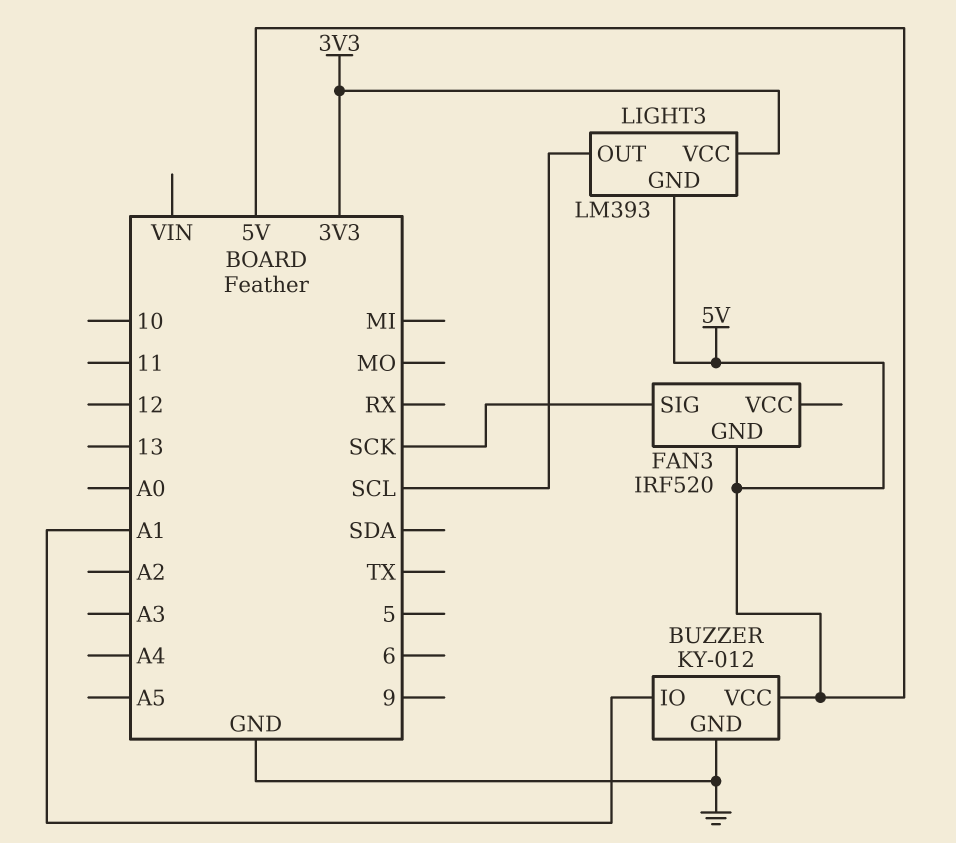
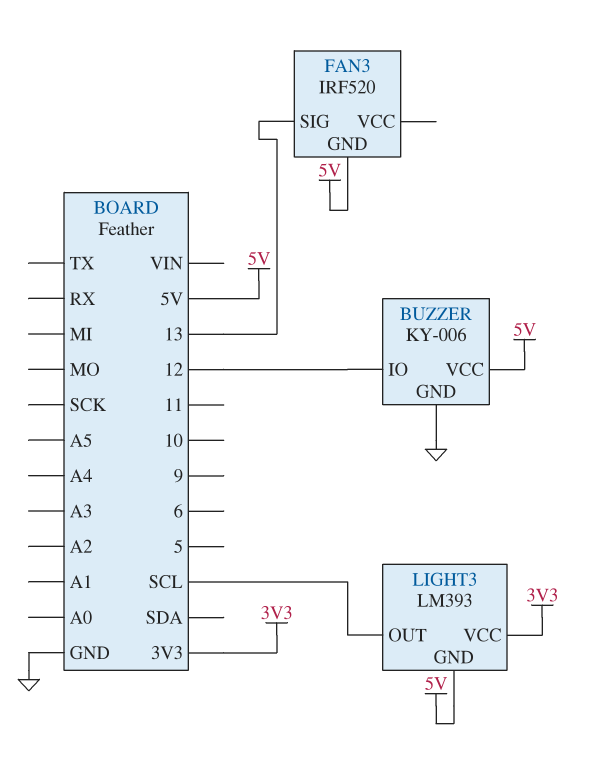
BUZZER: KY-012 -> KY-006
BUZZER pin IO: A1 -> 12
FAN3 pin SIG: SCK -> 13

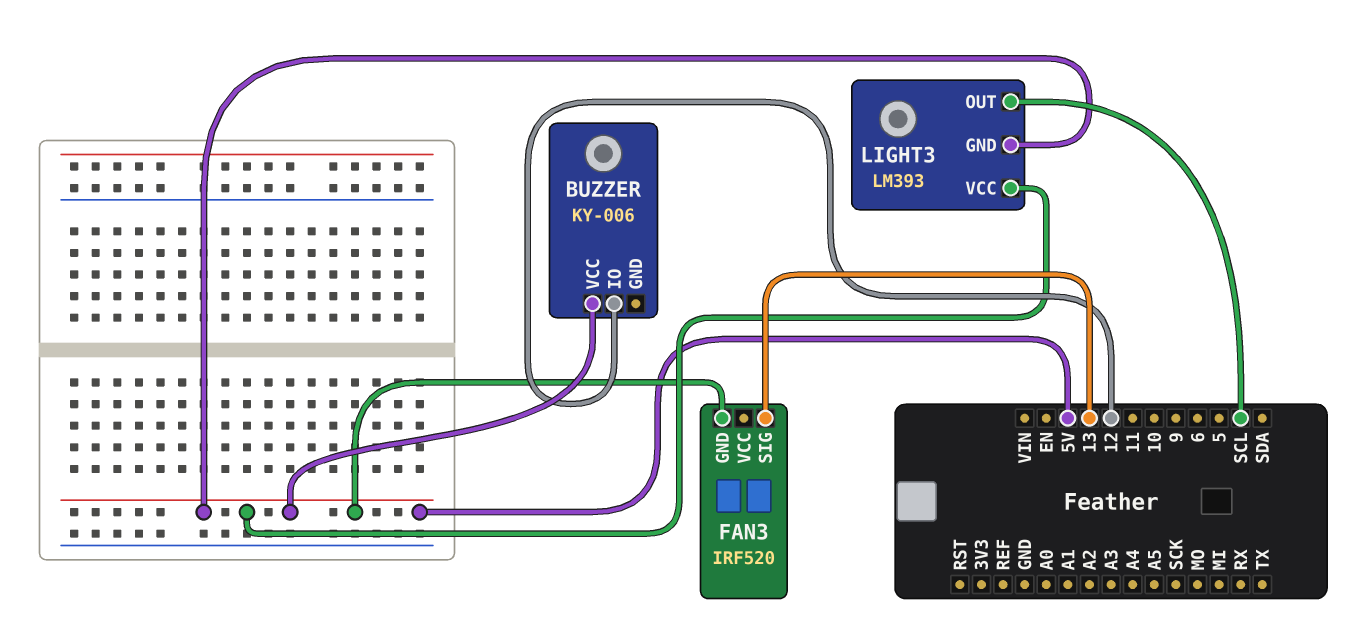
BUZZER pin GND: GND -> none
LIGHT3 pin VCC: 3V3 -> 5V

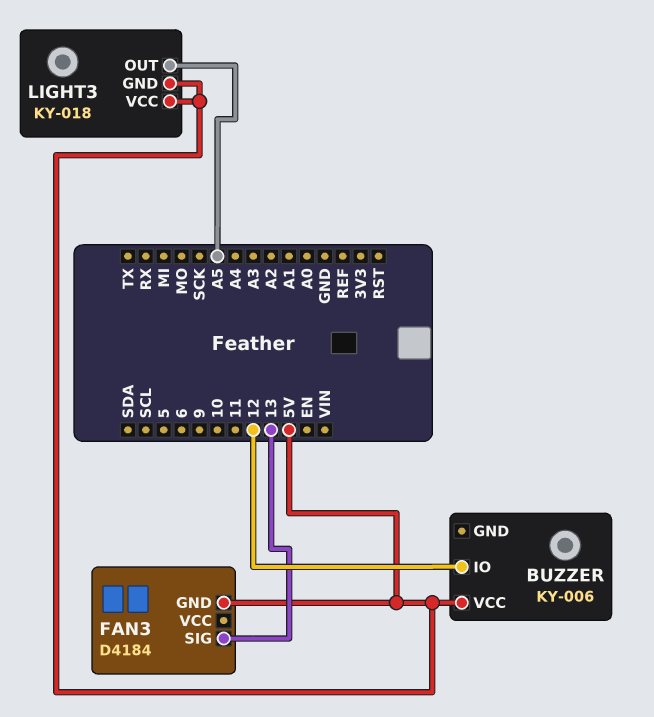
FAN3: IRF520 -> D4184
LIGHT3: LM393 -> KY-018
LIGHT3 pin OUT: SCL -> A5

